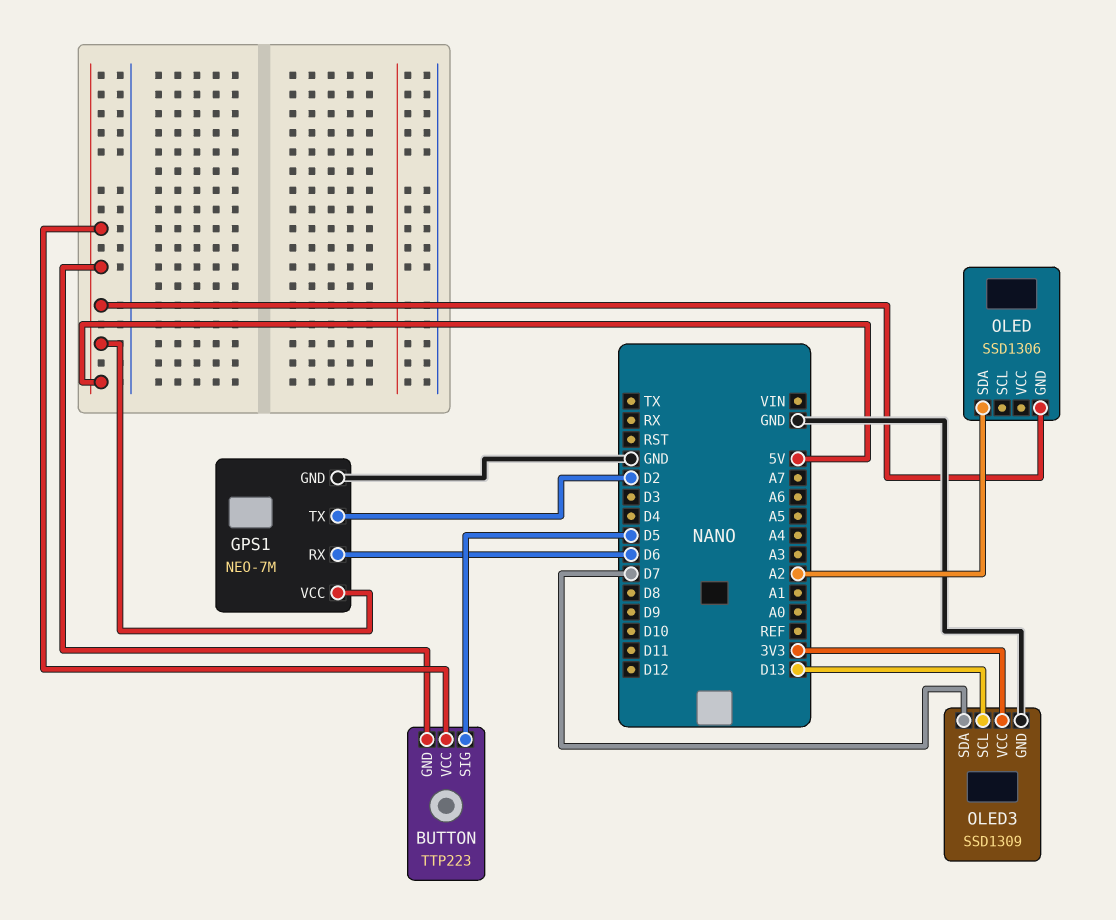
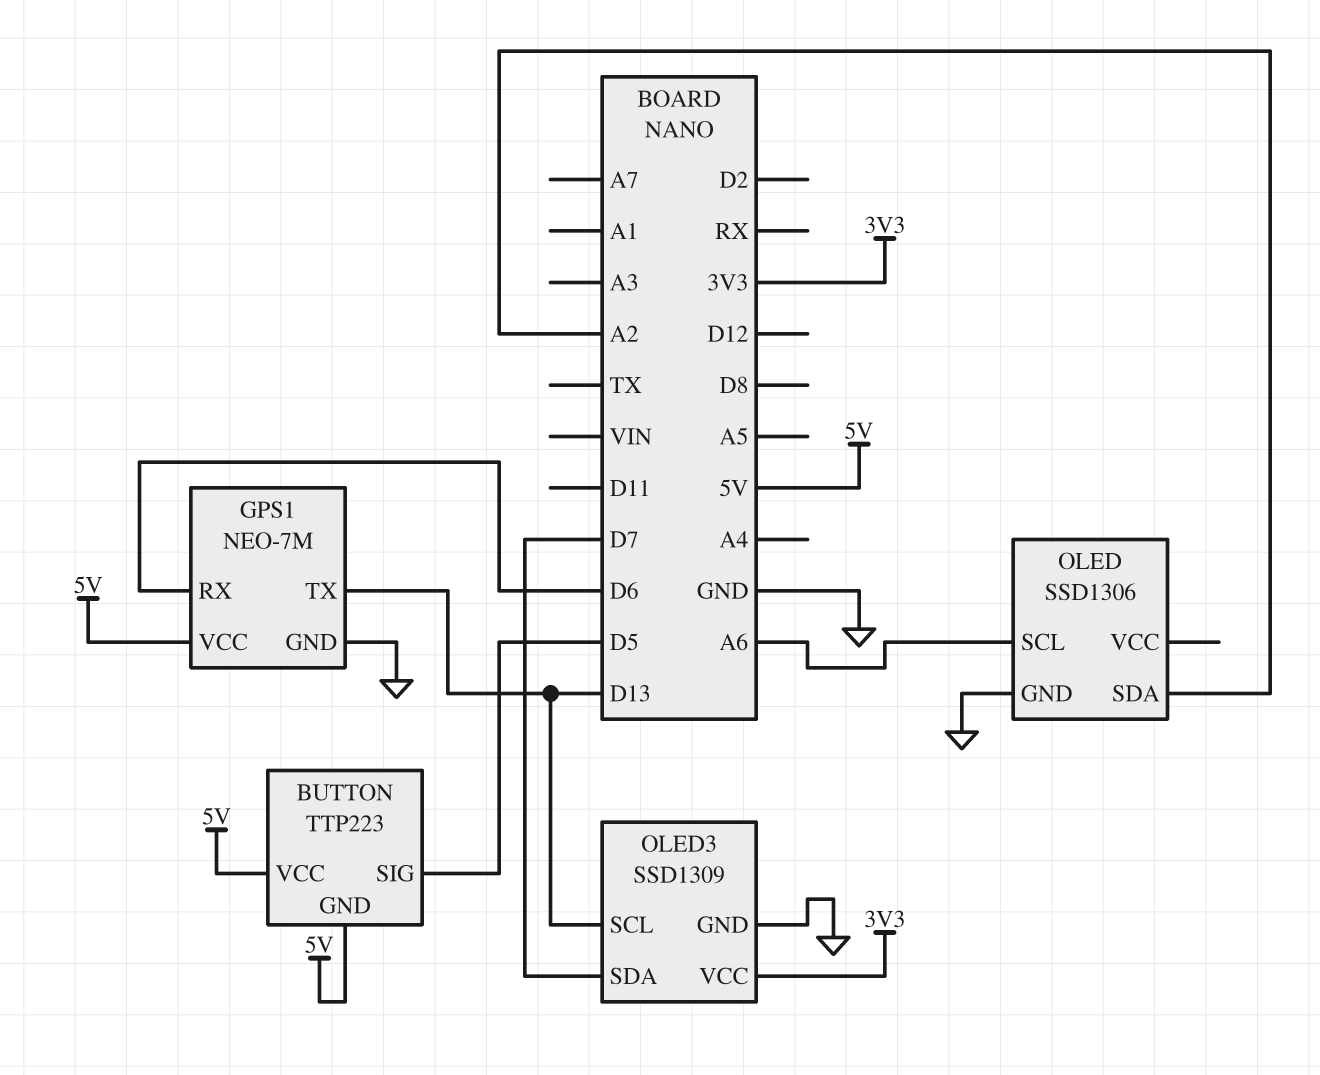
GPS1 pin TX: D2 -> D13
OLED pin GND: 5V -> GND
OLED pin SCL: none -> A6

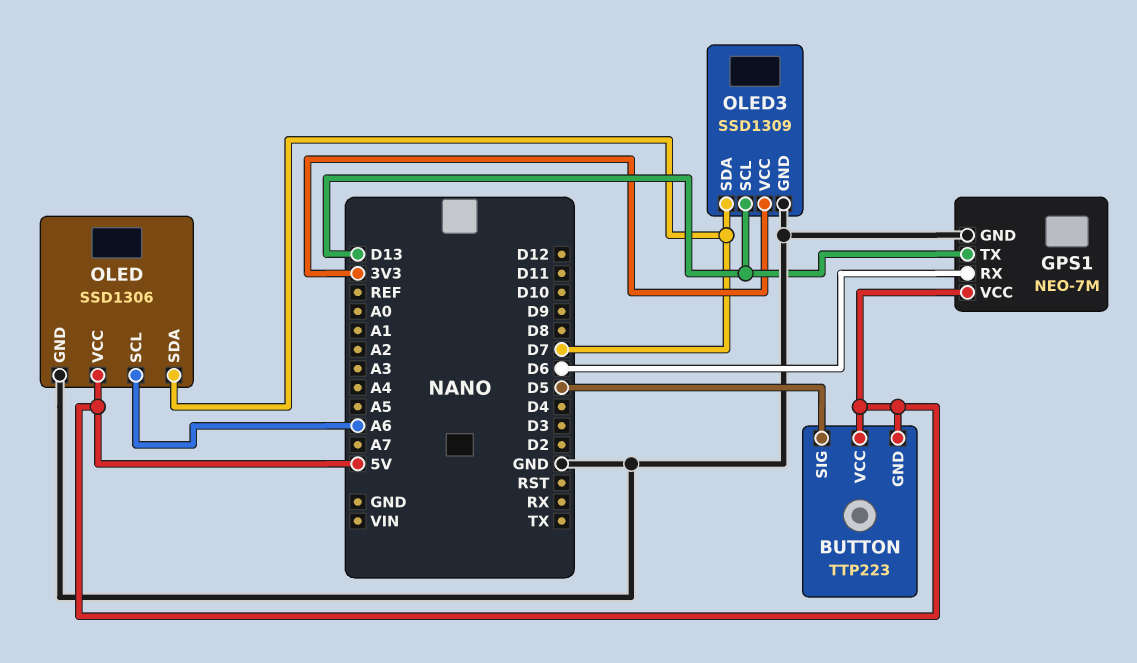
OLED pin SDA: A2 -> D7
OLED pin VCC: none -> 5V

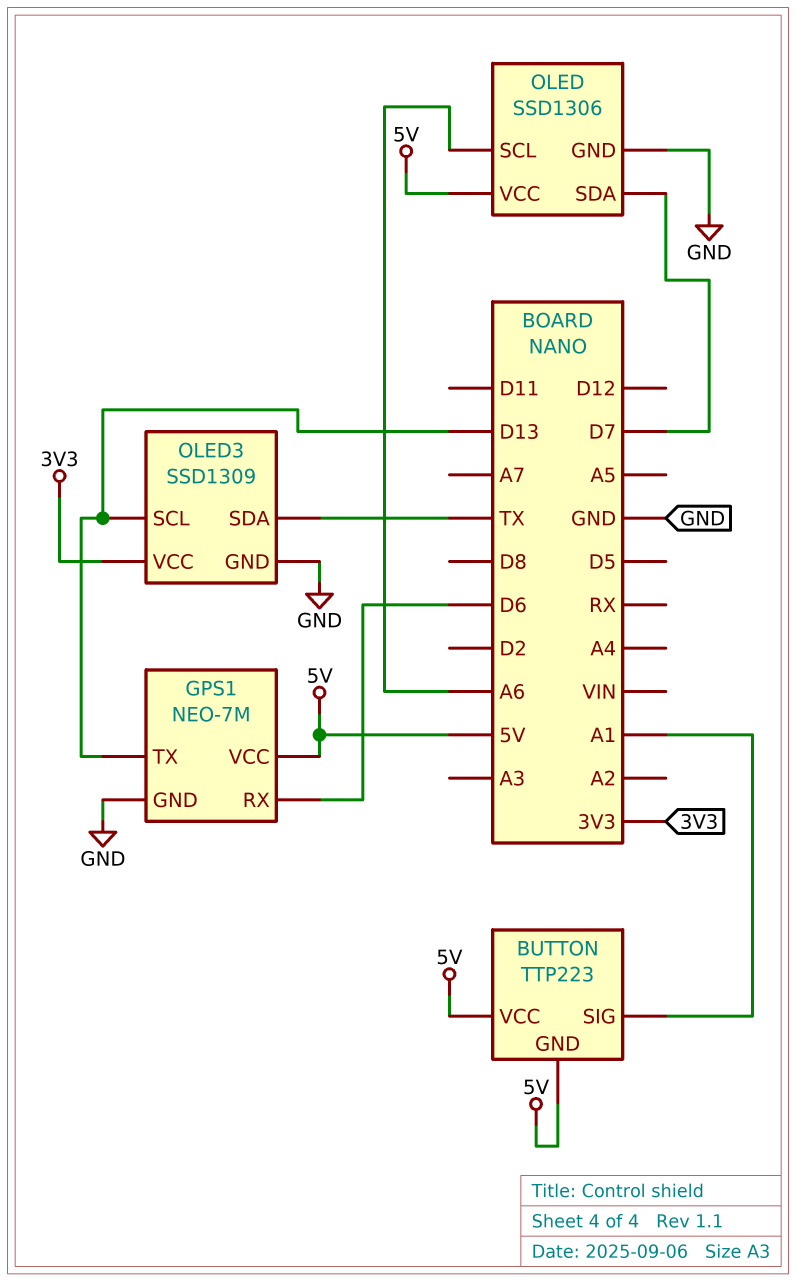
BUTTON pin SIG: D5 -> A1
OLED3 pin SDA: D7 -> TX

